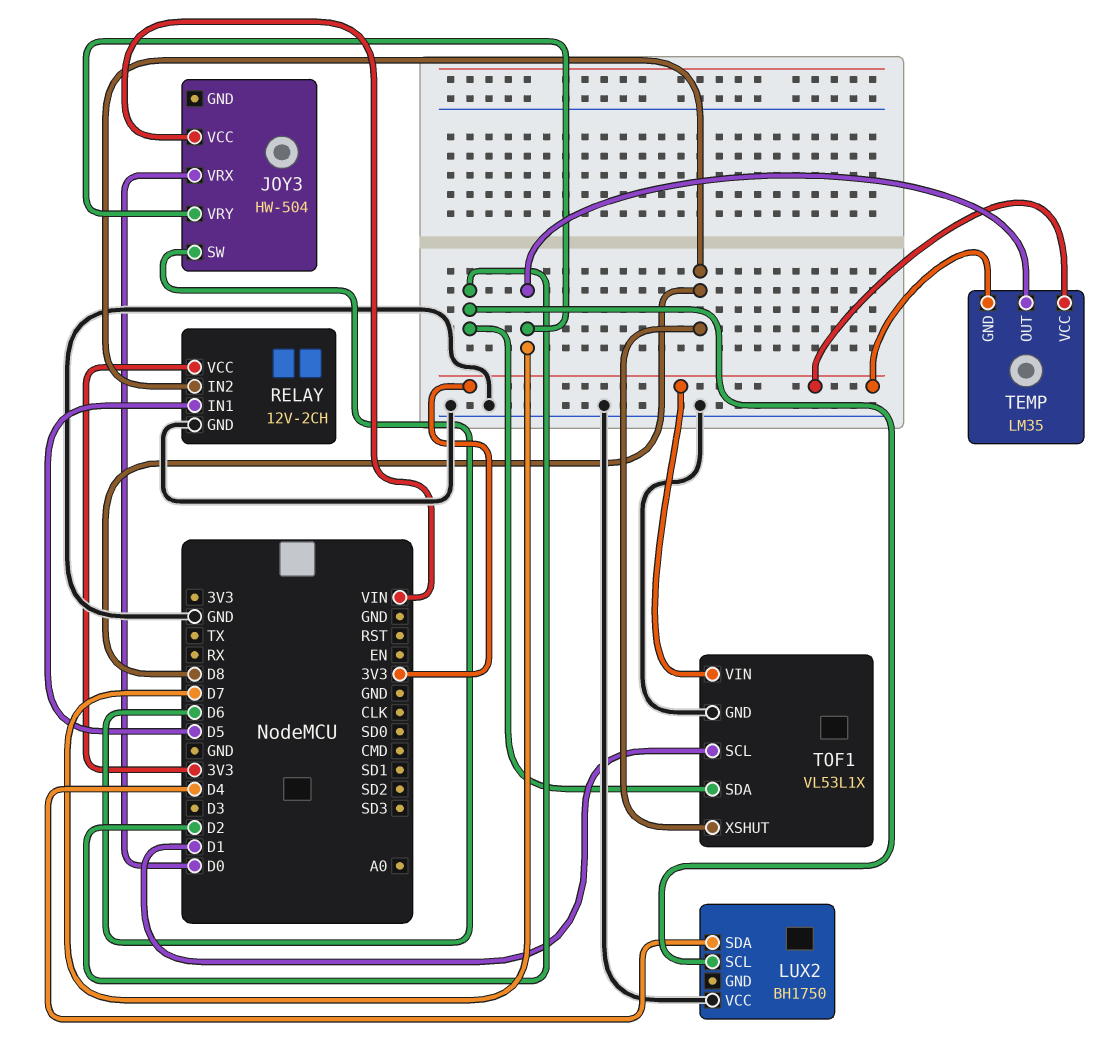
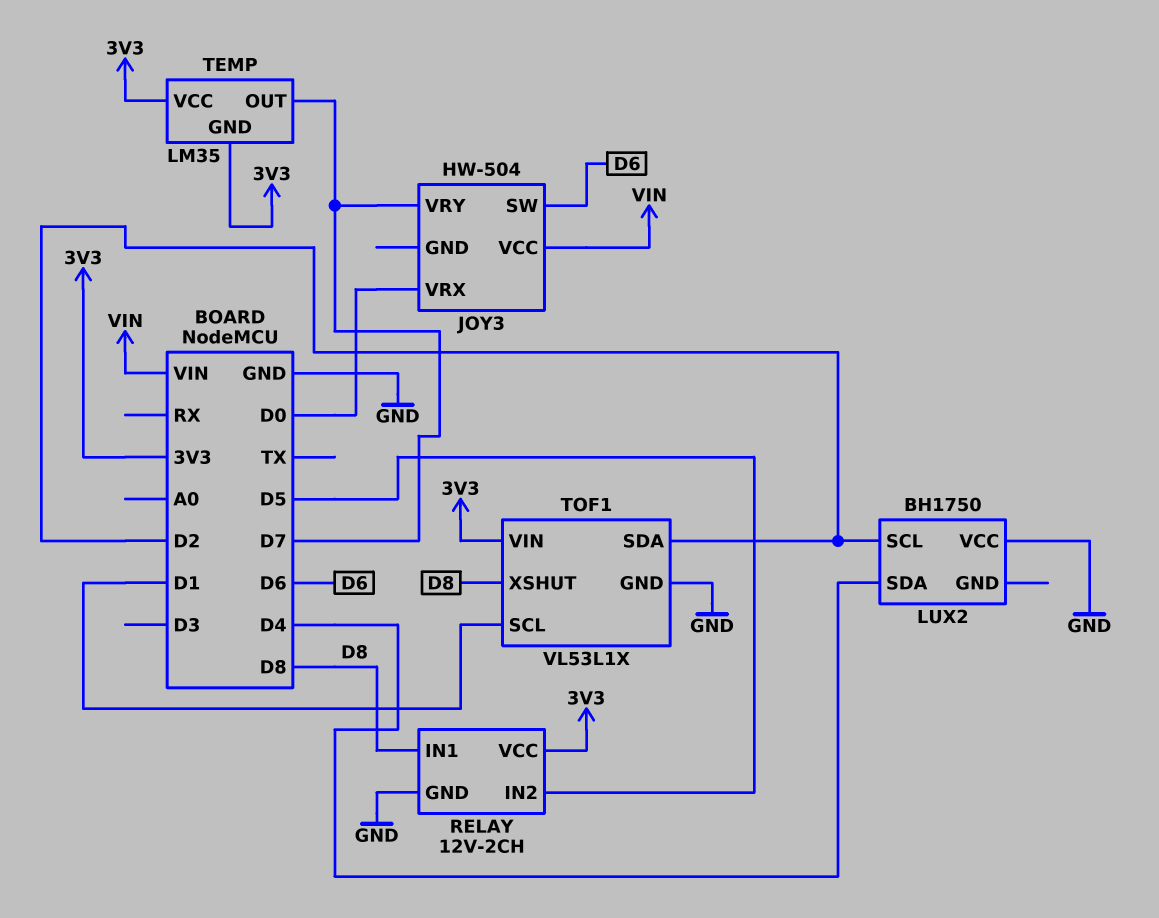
RELAY pin IN1: D5 -> D8
RELAY pin IN2: D8 -> D5

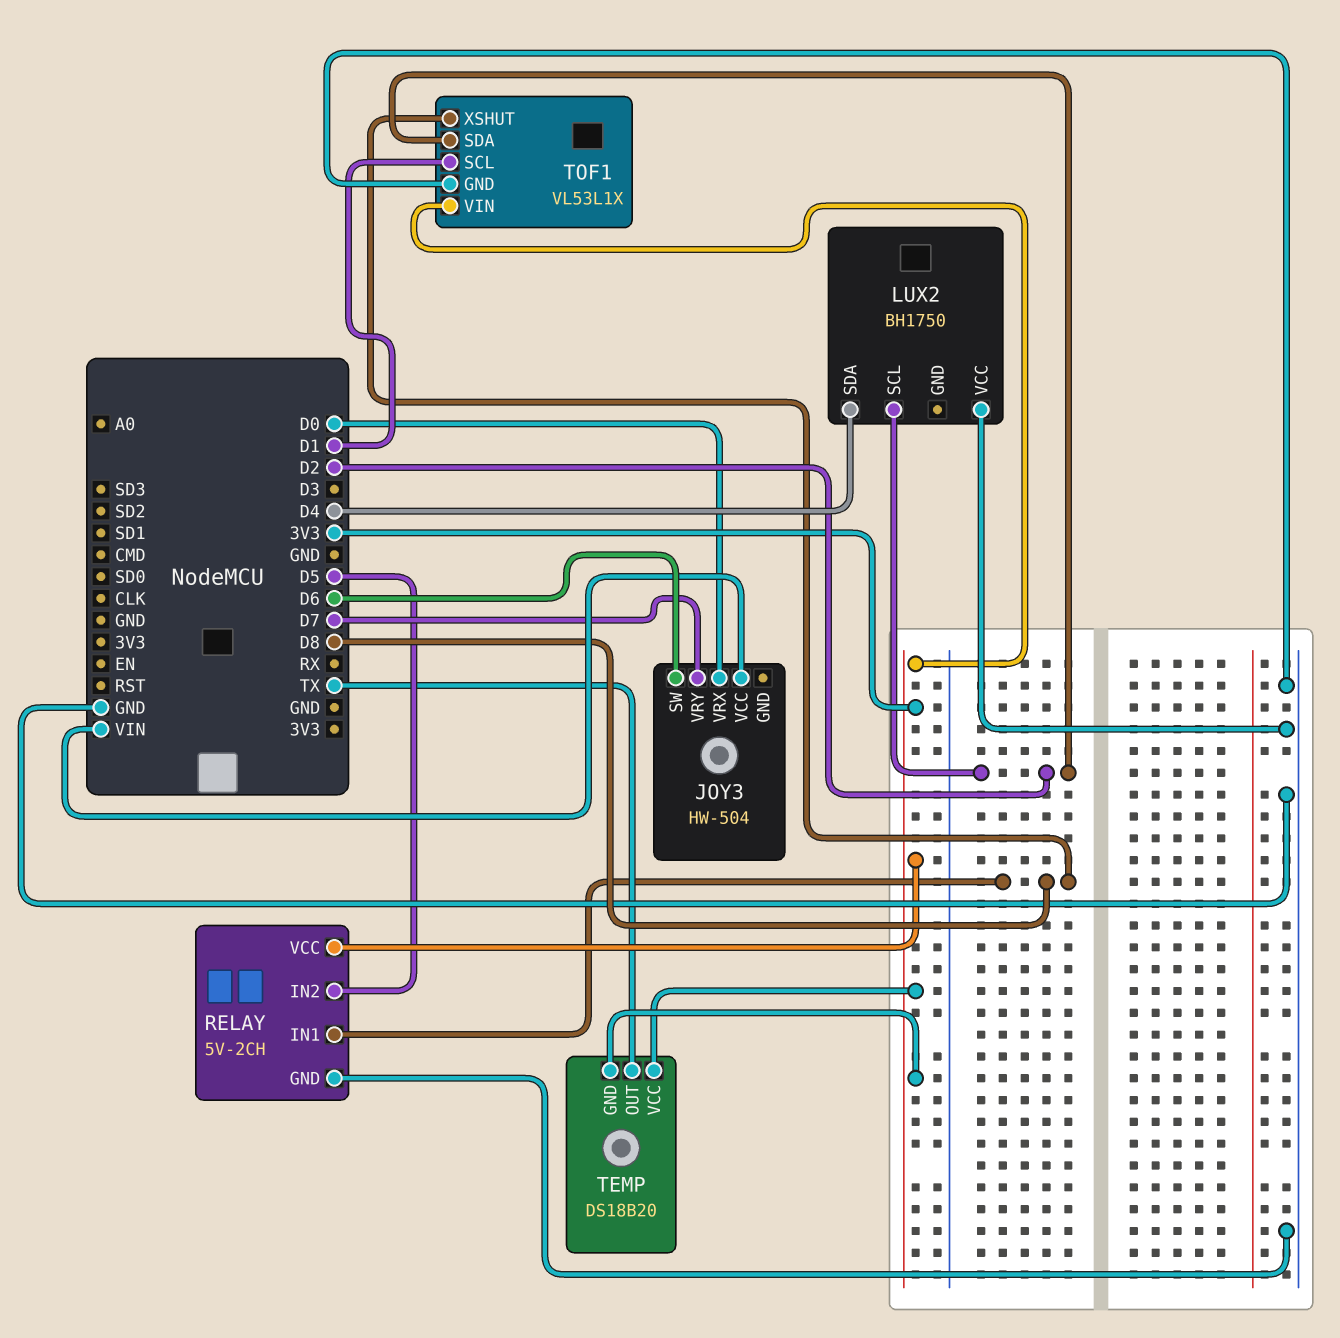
RELAY: 12V-2CH -> 5V-2CH
TEMP: LM35 -> DS18B20
TEMP pin OUT: D7 -> TX

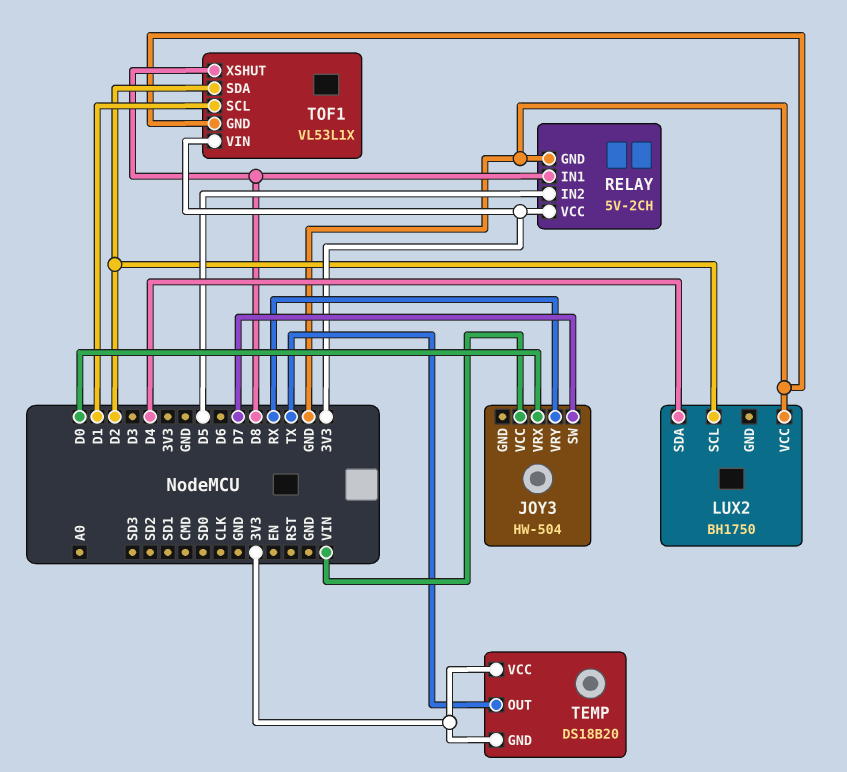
JOY3 pin SW: D6 -> D7
JOY3 pin VRY: D7 -> RX

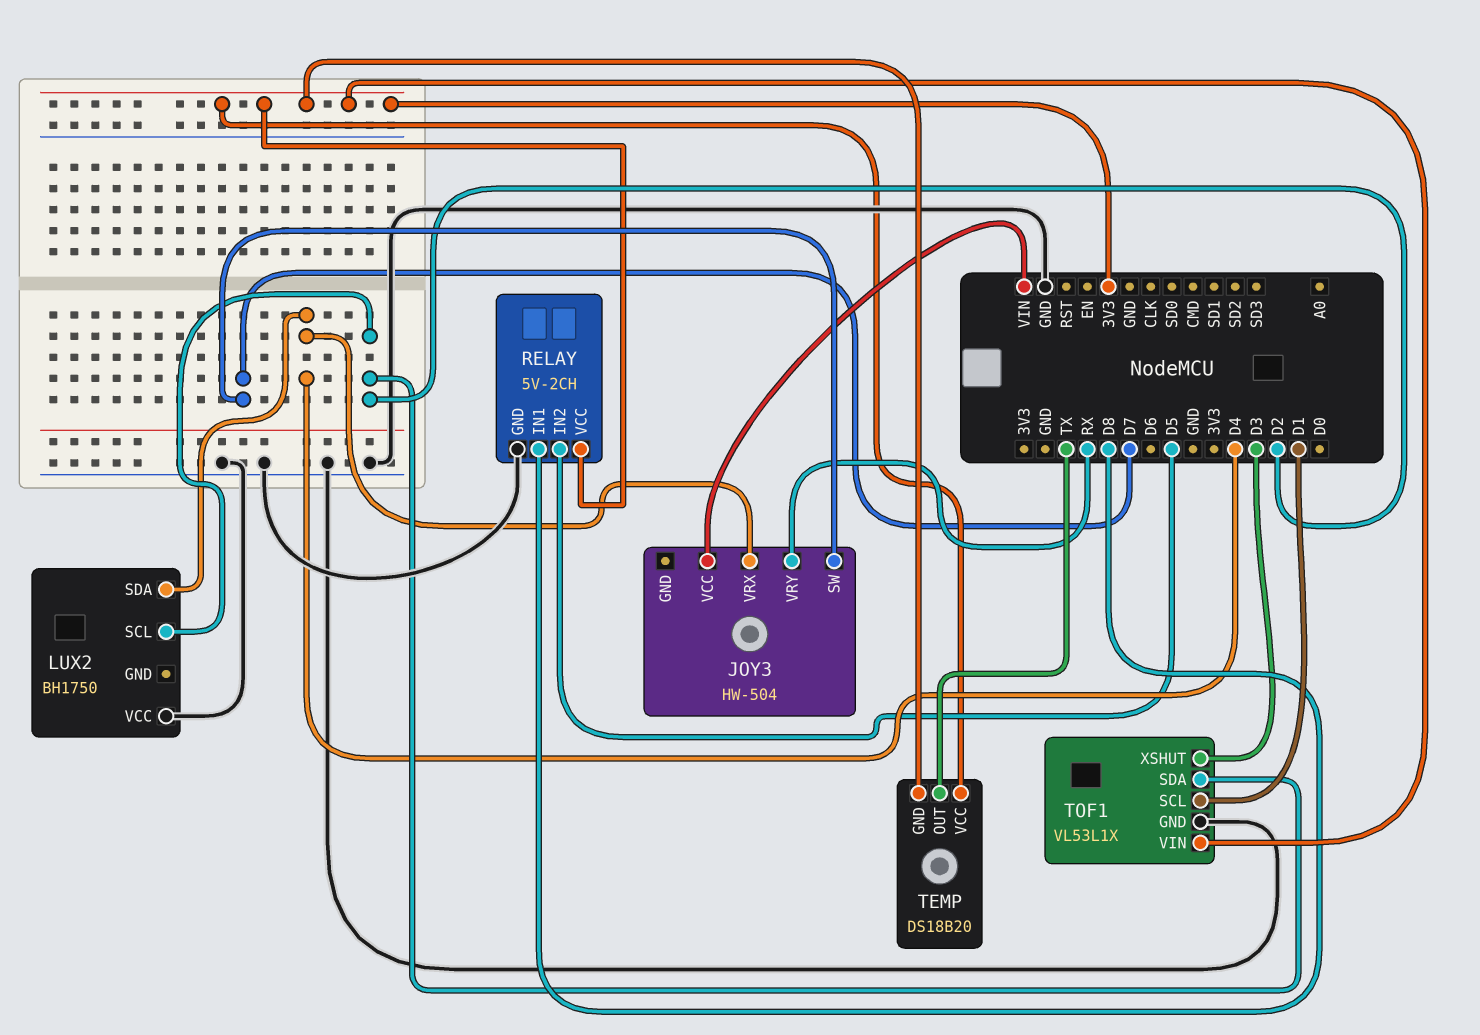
JOY3 pin VRX: D0 -> D4
TOF1 pin XSHUT: D8 -> D3

